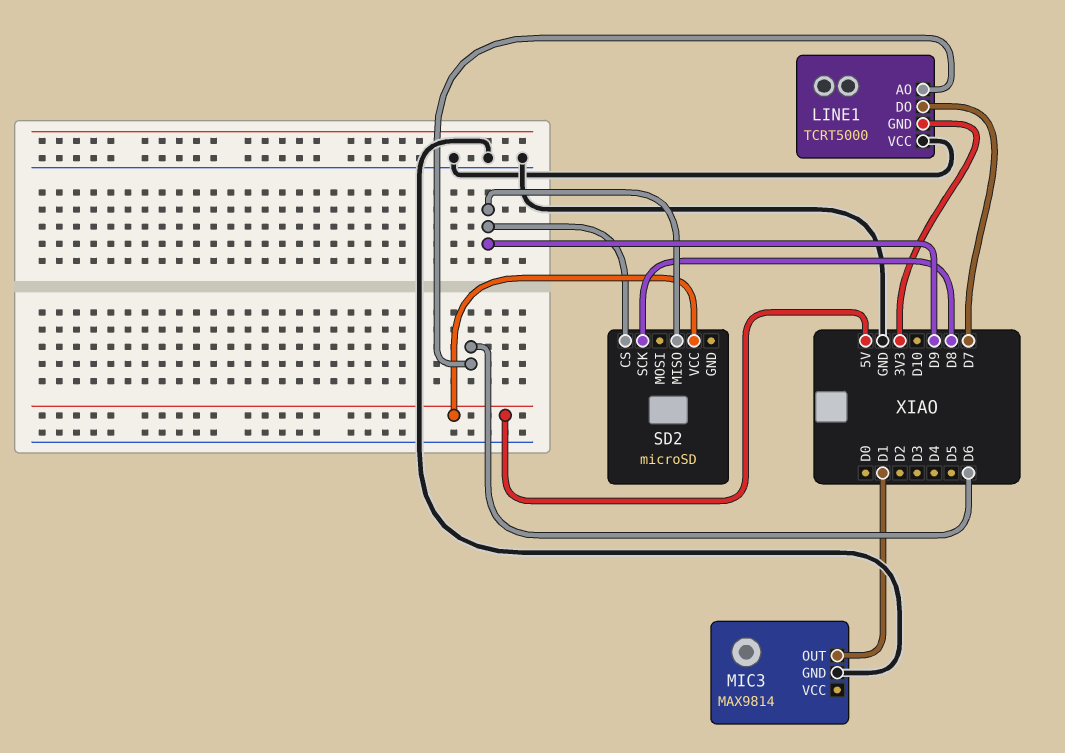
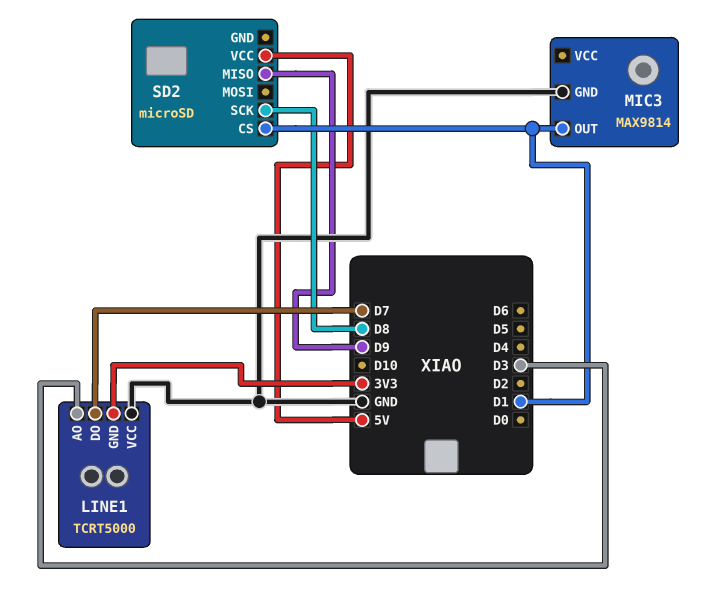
LINE1 pin AO: D6 -> D3
SD2 pin CS: D9 -> D1

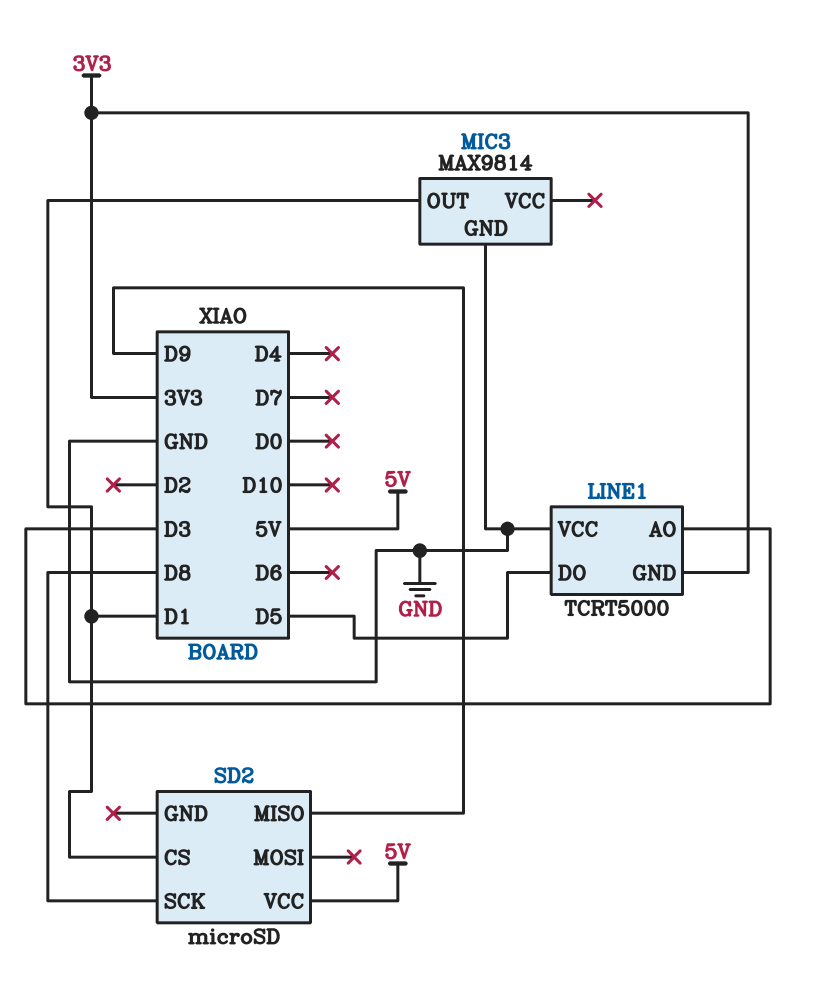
LINE1 pin DO: D7 -> D5

